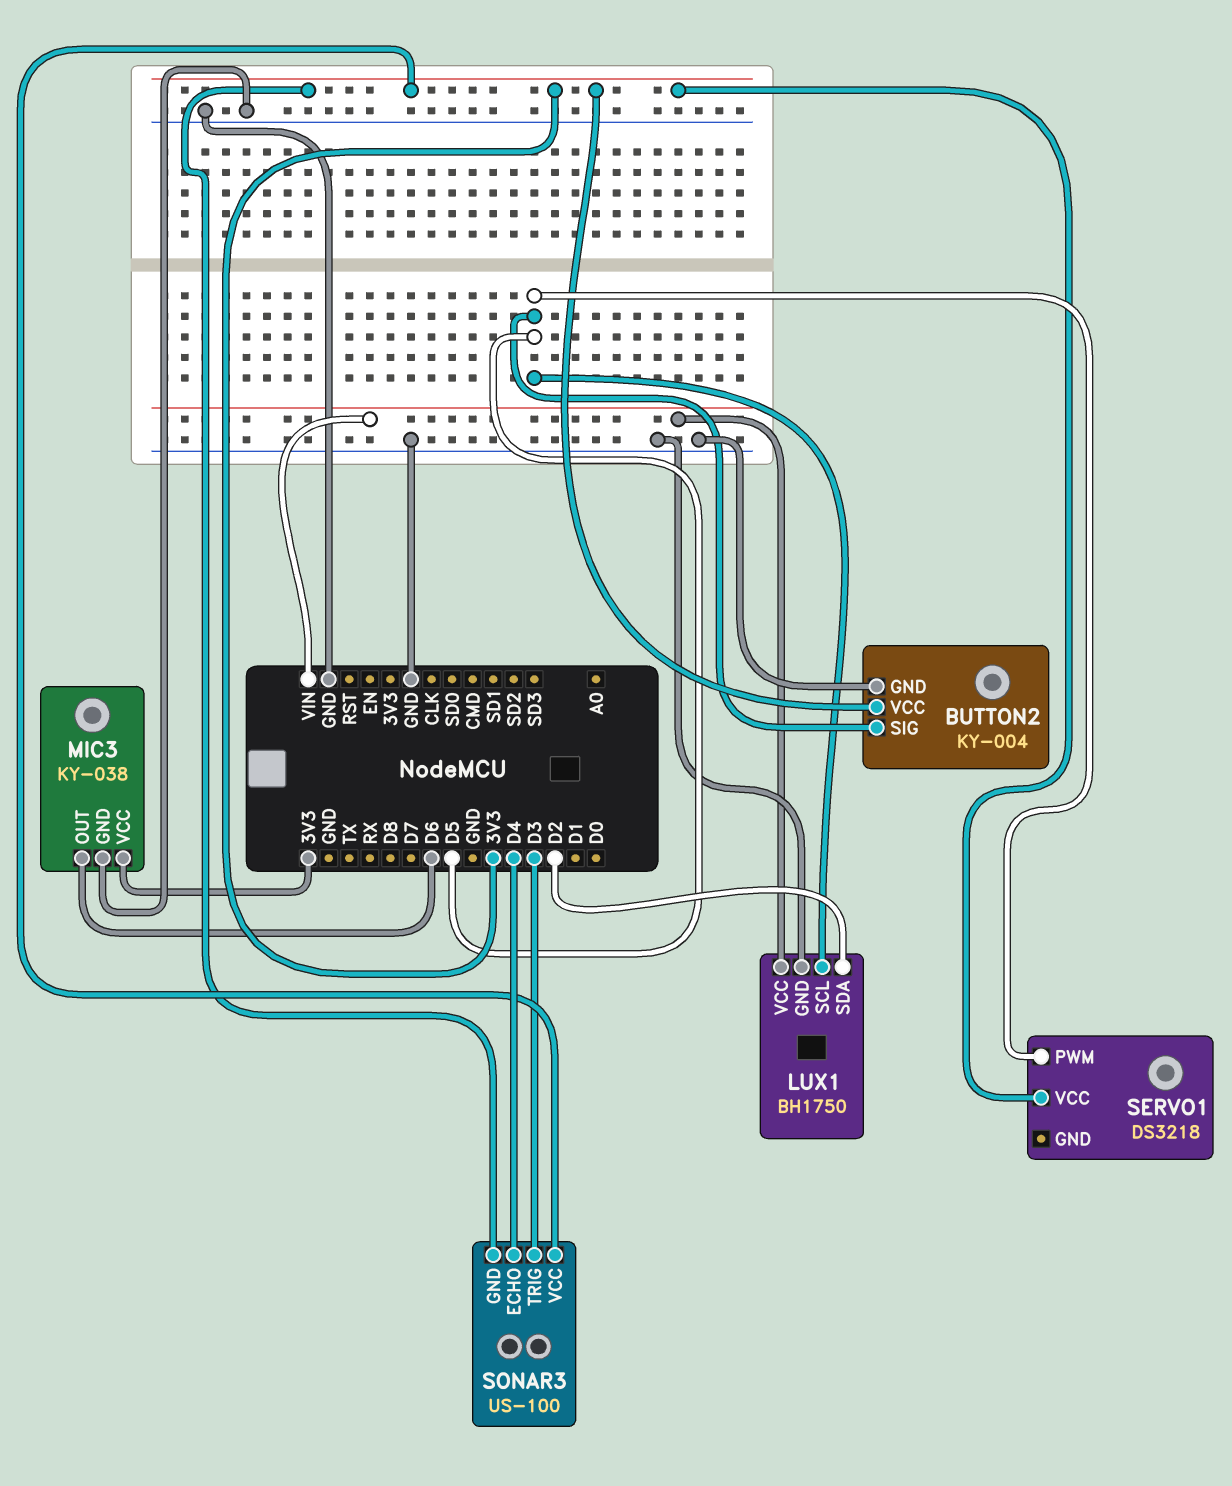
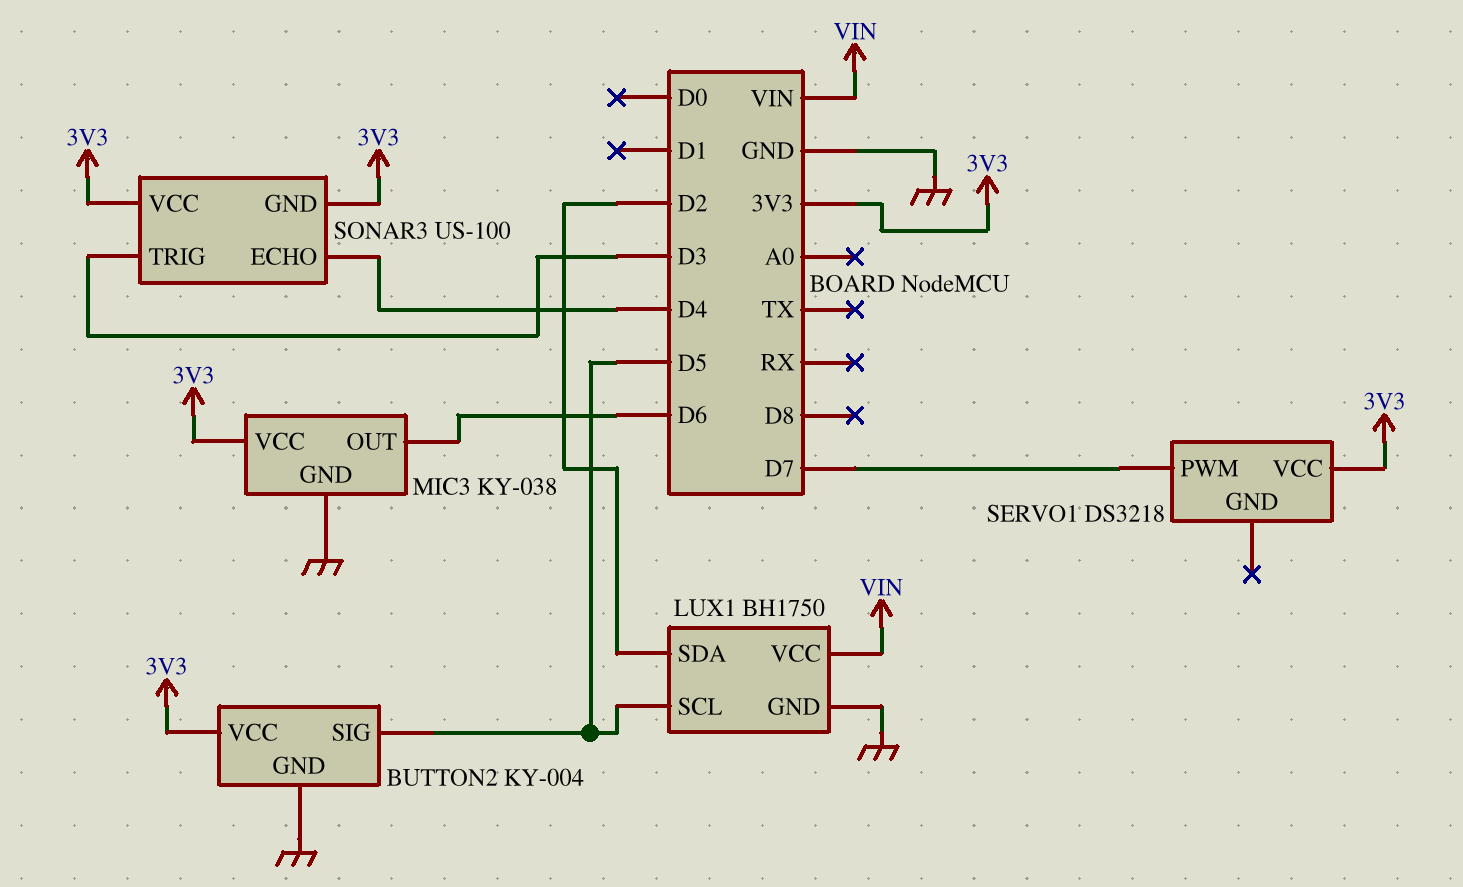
SERVO1 pin PWM: D5 -> D7

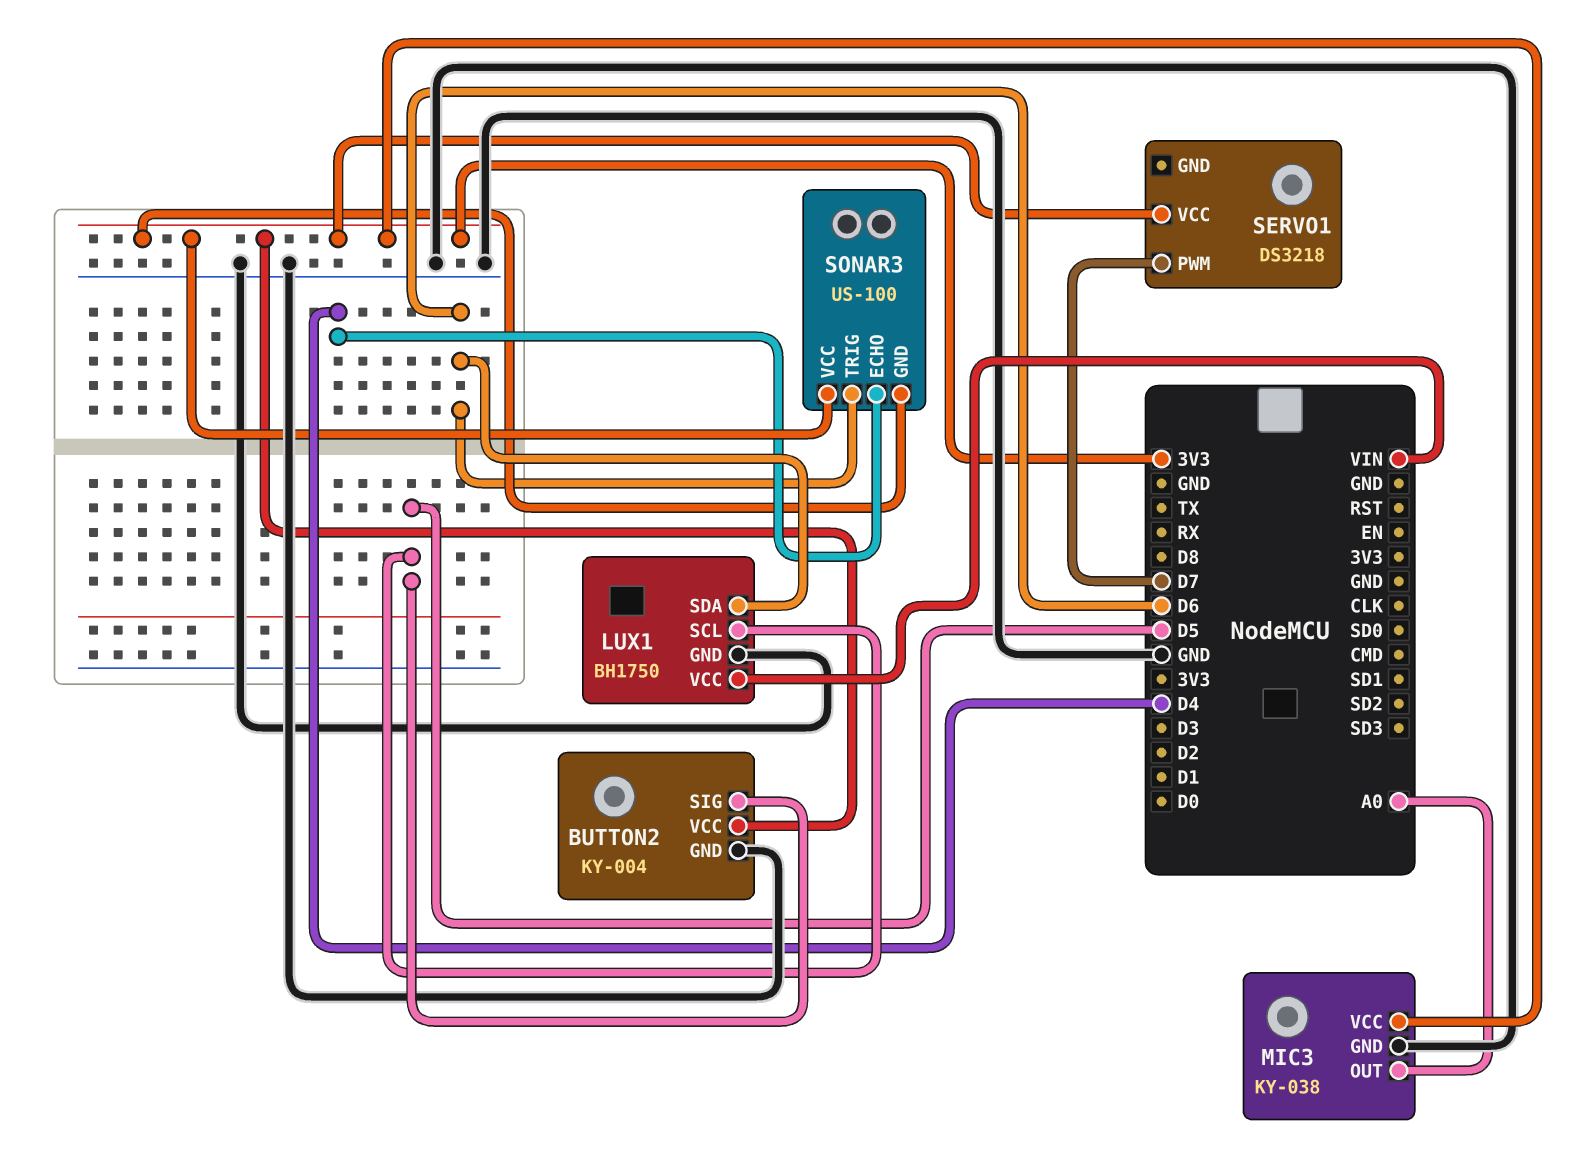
LUX1 pin SDA: D2 -> D6
MIC3 pin OUT: D6 -> A0
SONAR3 pin TRIG: D3 -> D6

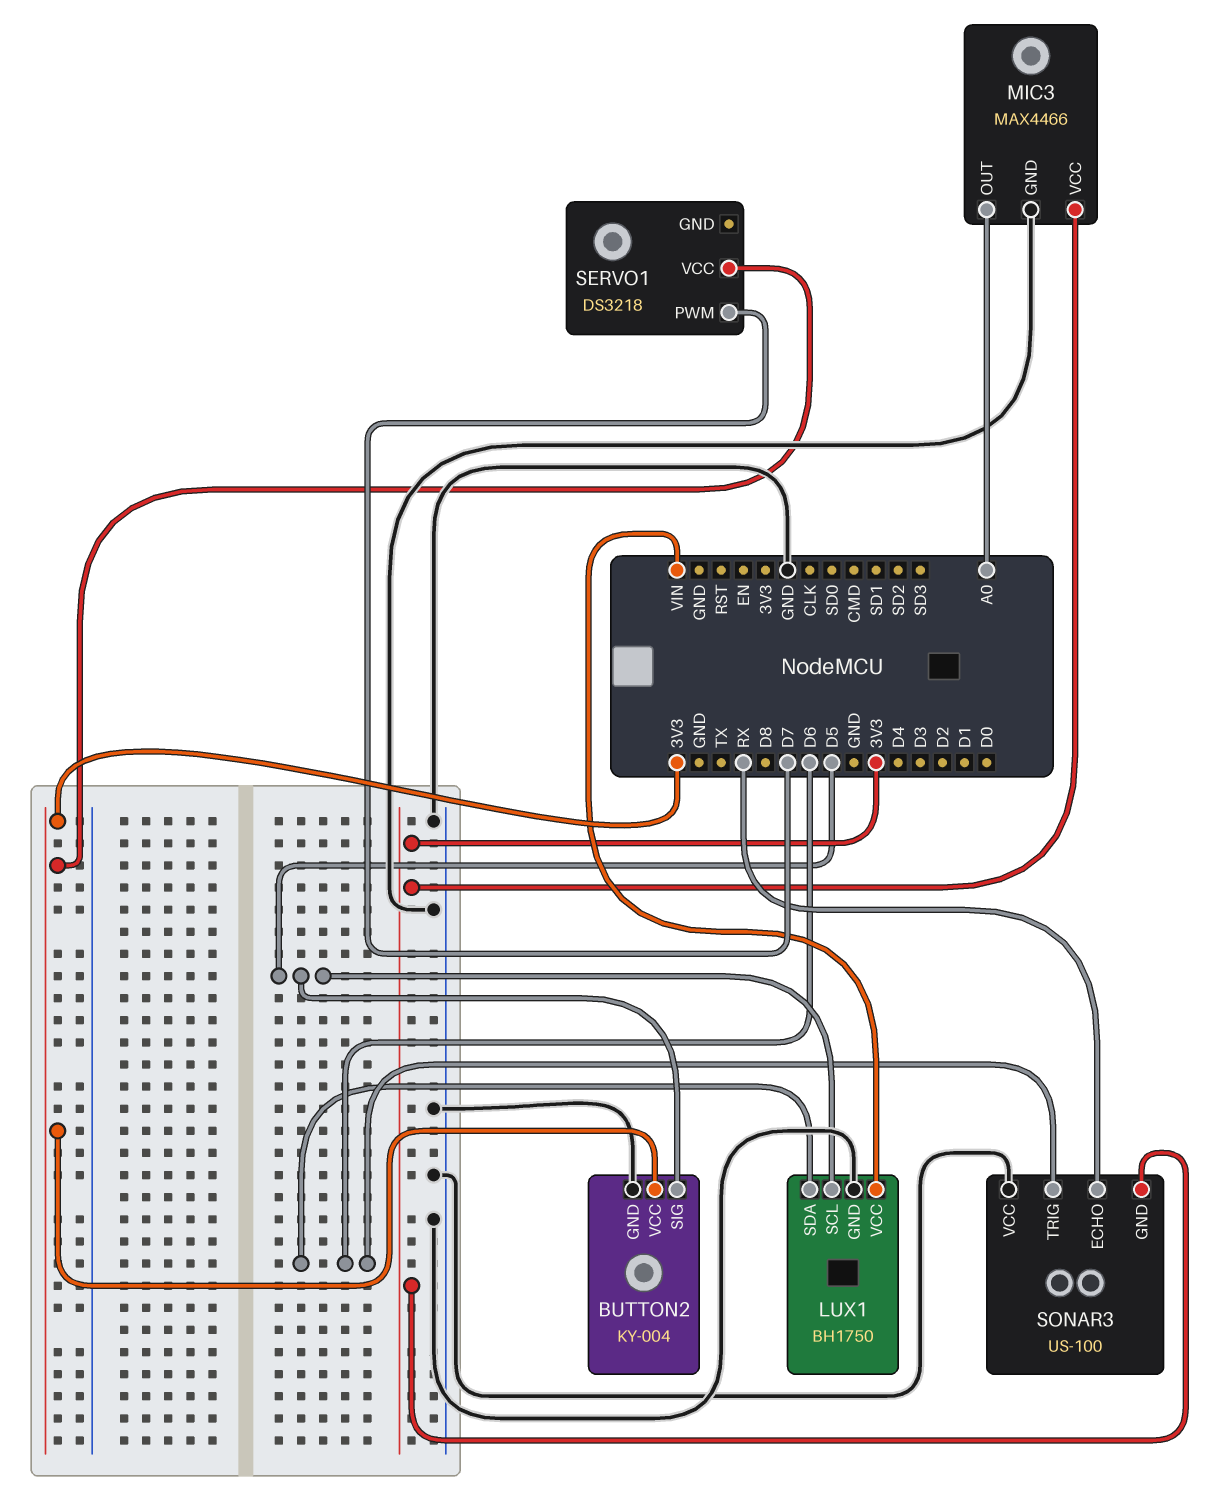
MIC3: KY-038 -> MAX4466
SONAR3 pin ECHO: D4 -> RX
SONAR3 pin VCC: 3V3 -> GND

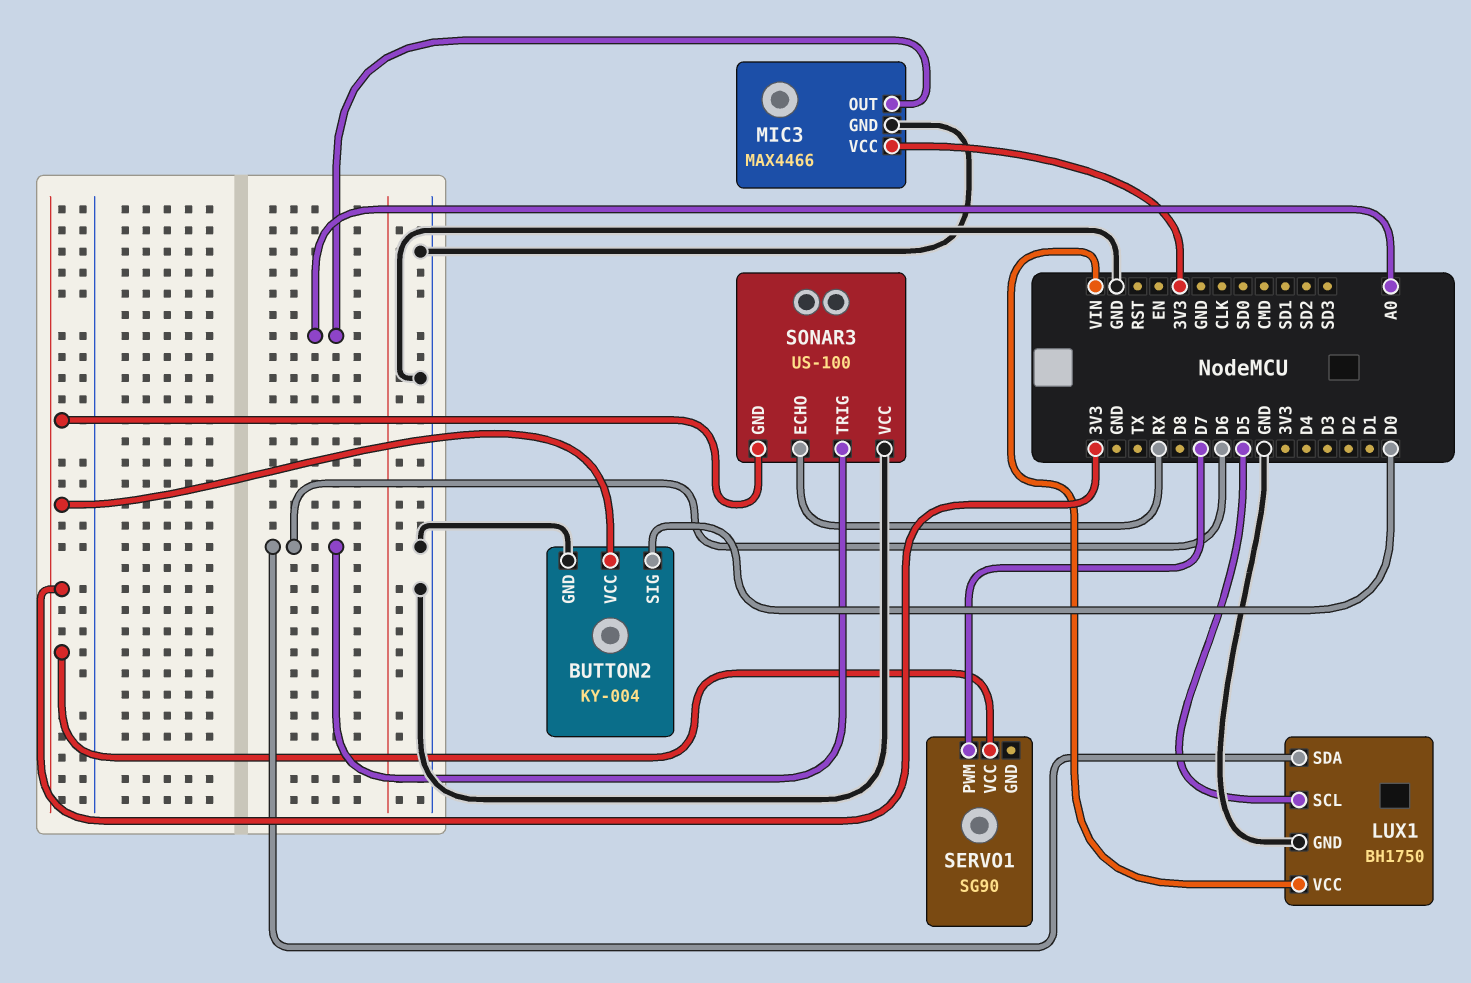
BUTTON2 pin SIG: D5 -> D0
SERVO1: DS3218 -> SG90

